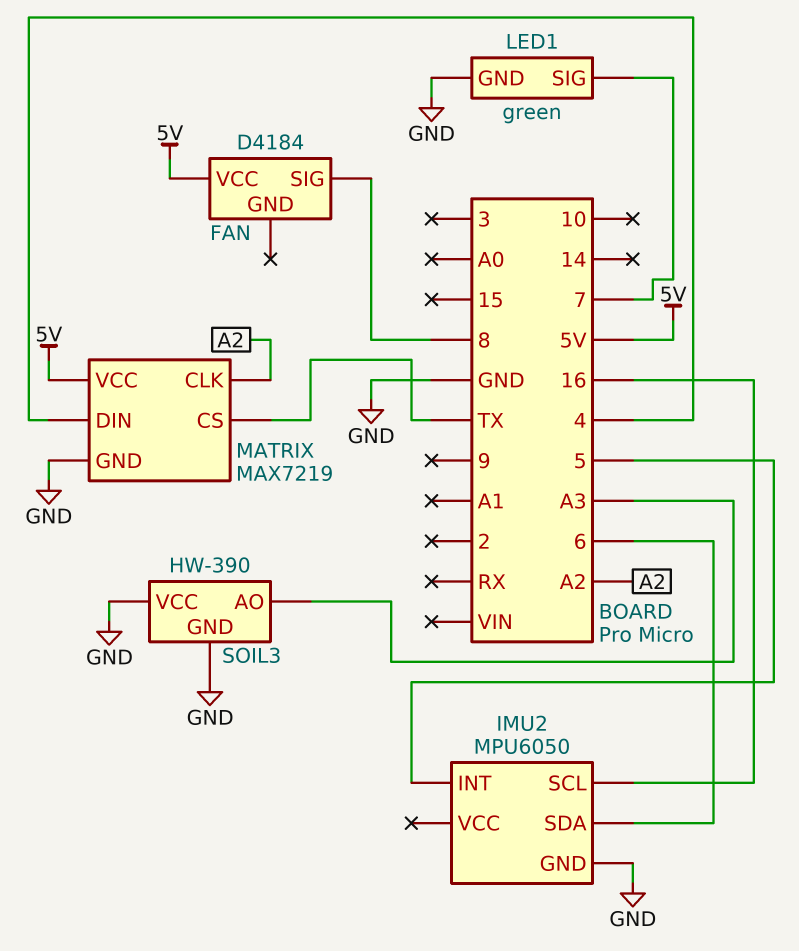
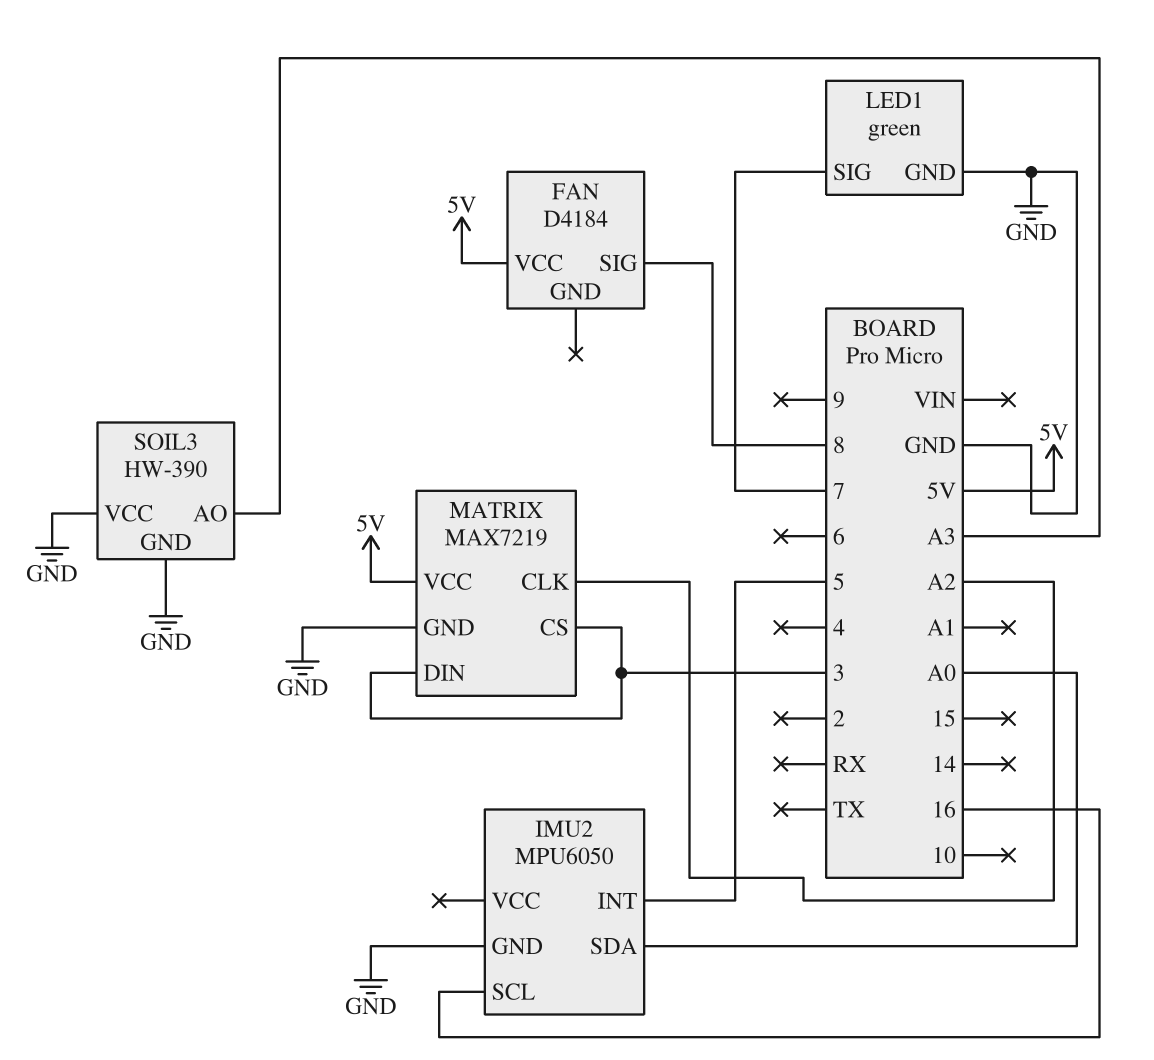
IMU2 pin SDA: 6 -> A0
MATRIX pin CS: TX -> 3
MATRIX pin DIN: 4 -> 3

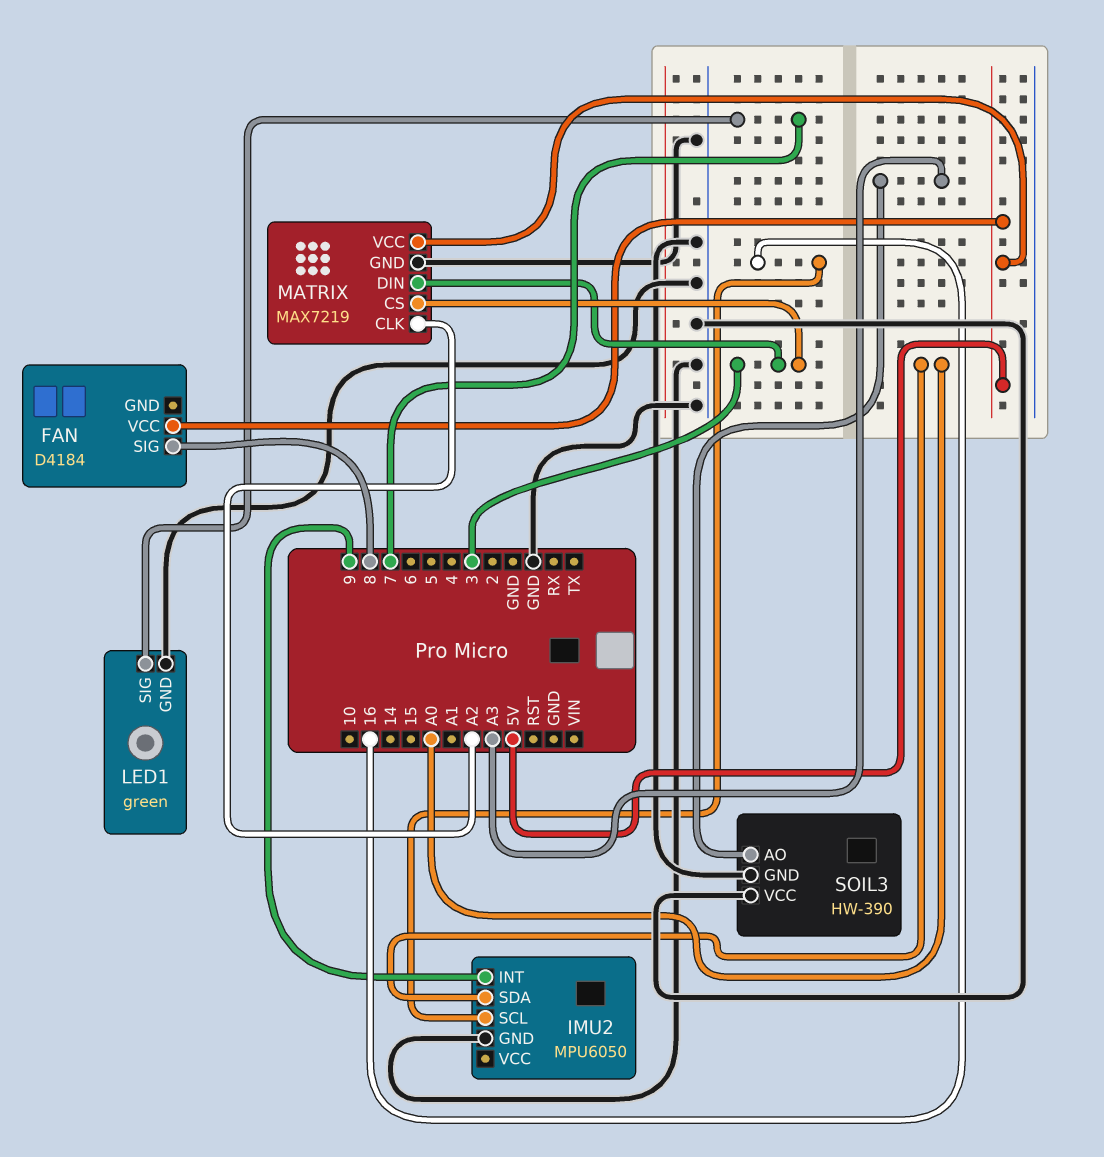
IMU2 pin INT: 5 -> 9

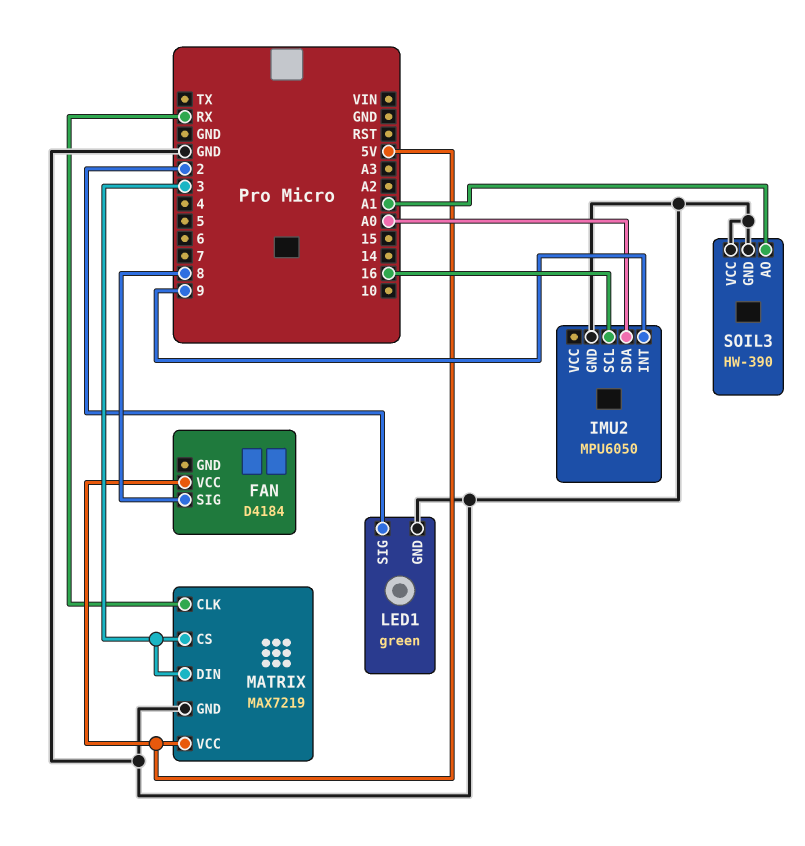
LED1 pin SIG: 7 -> 2
MATRIX pin CLK: A2 -> RX
SOIL3 pin AO: A3 -> A1

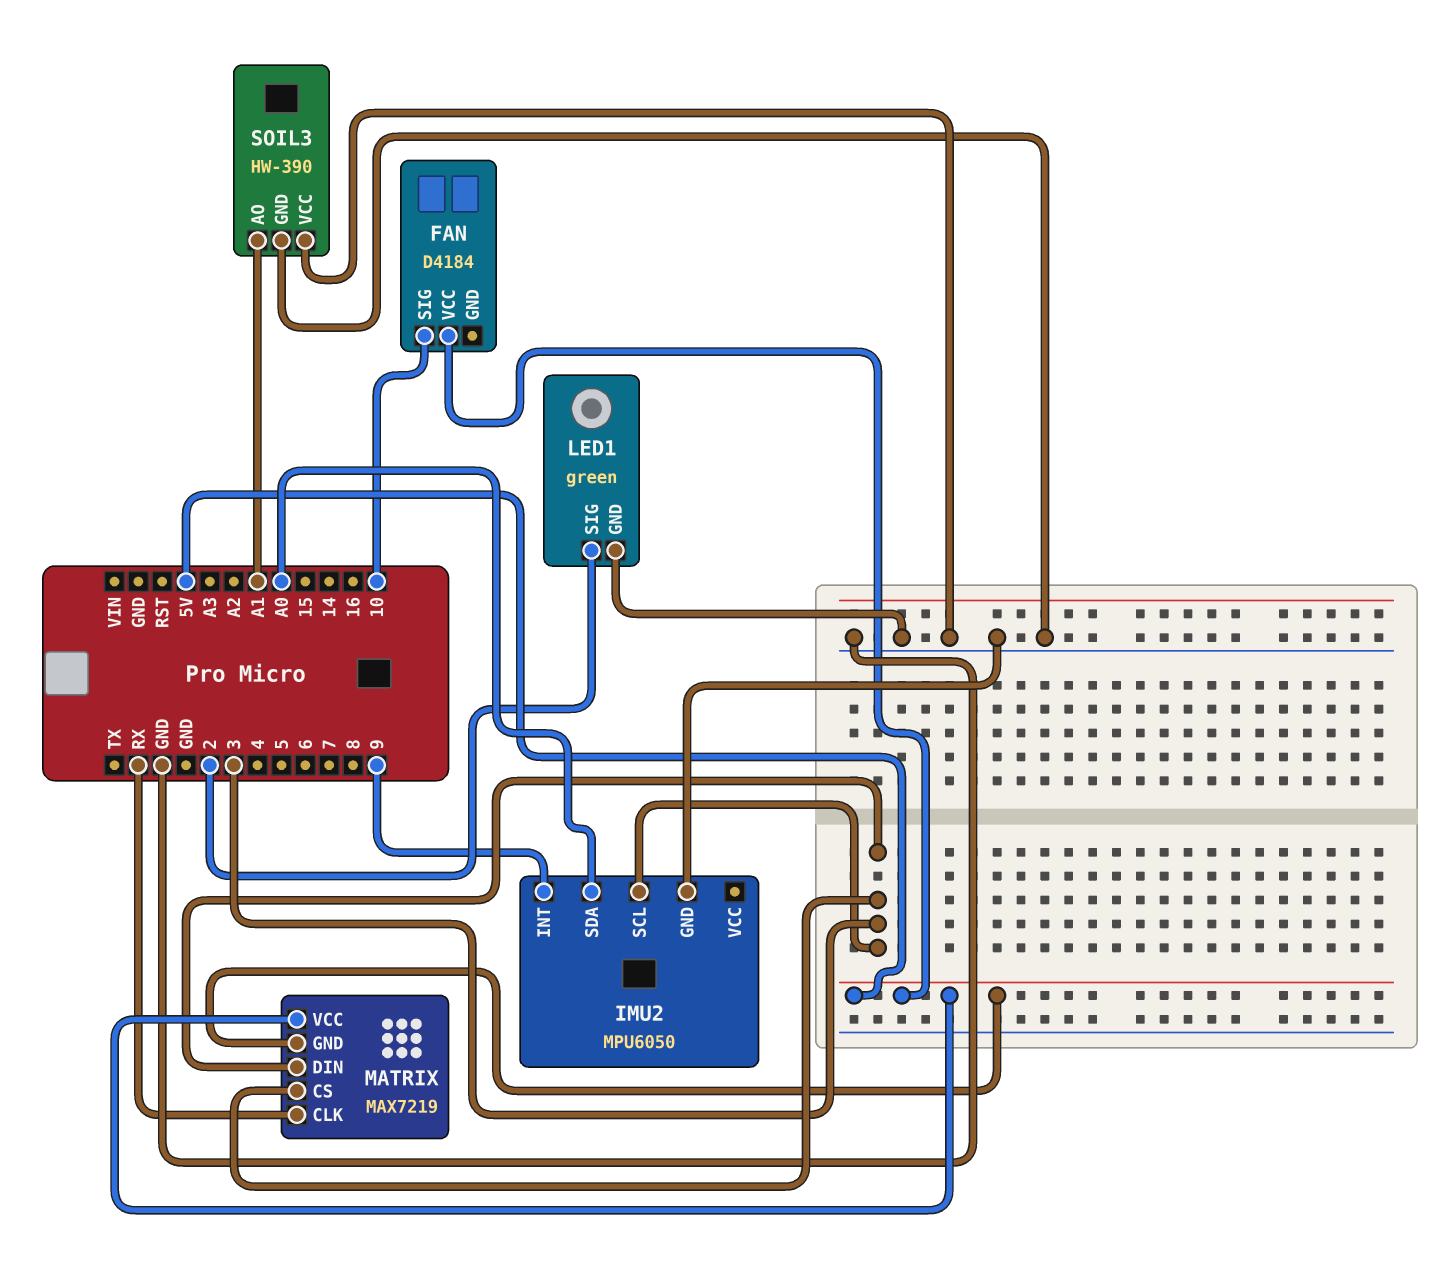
FAN pin SIG: 8 -> 10
IMU2 pin SCL: 16 -> 3
MATRIX pin GND: GND -> 5V

